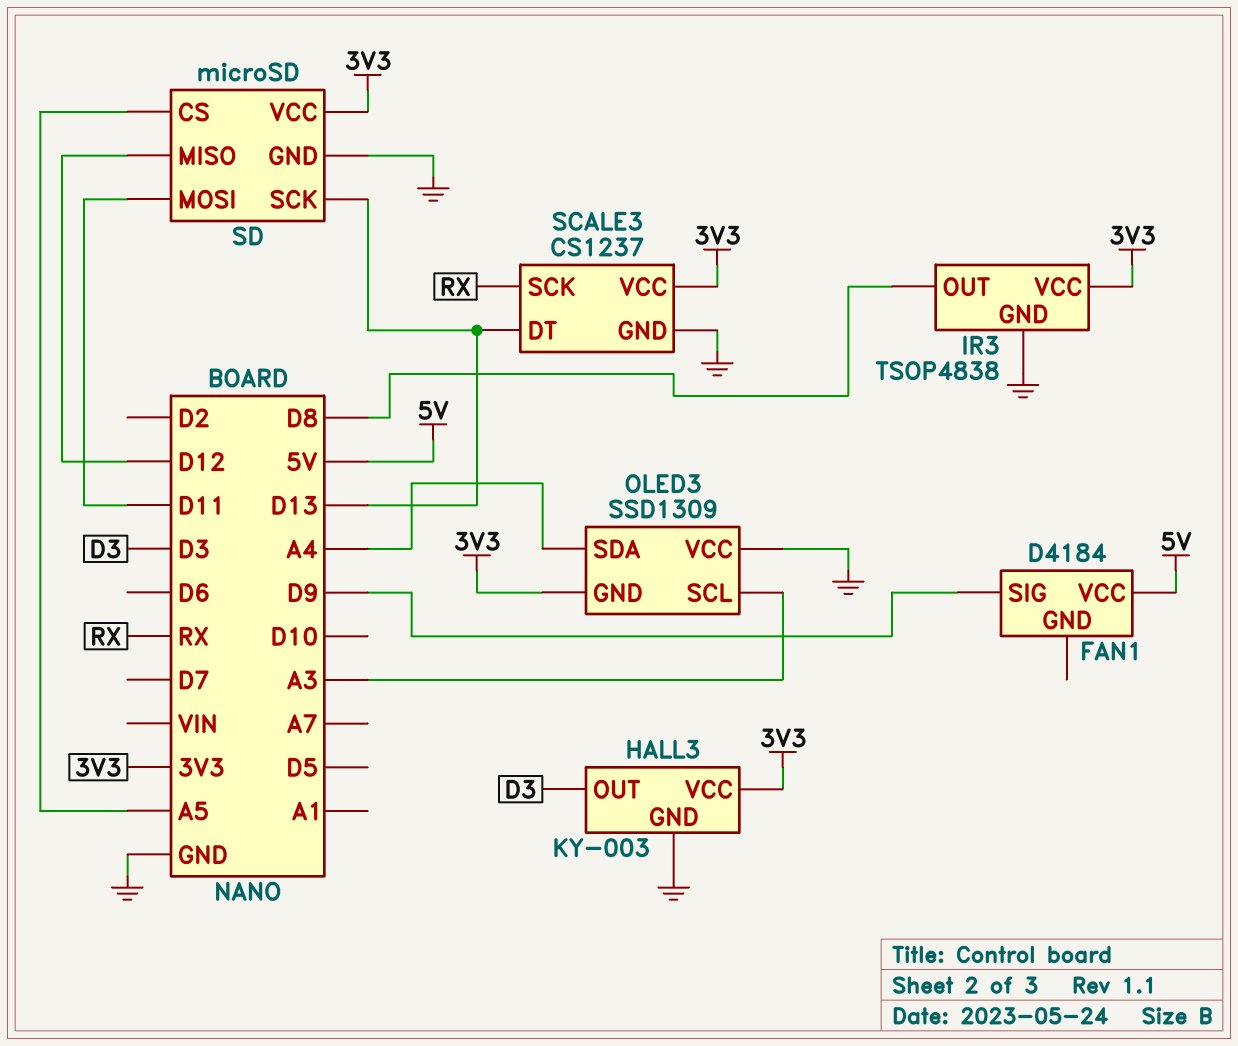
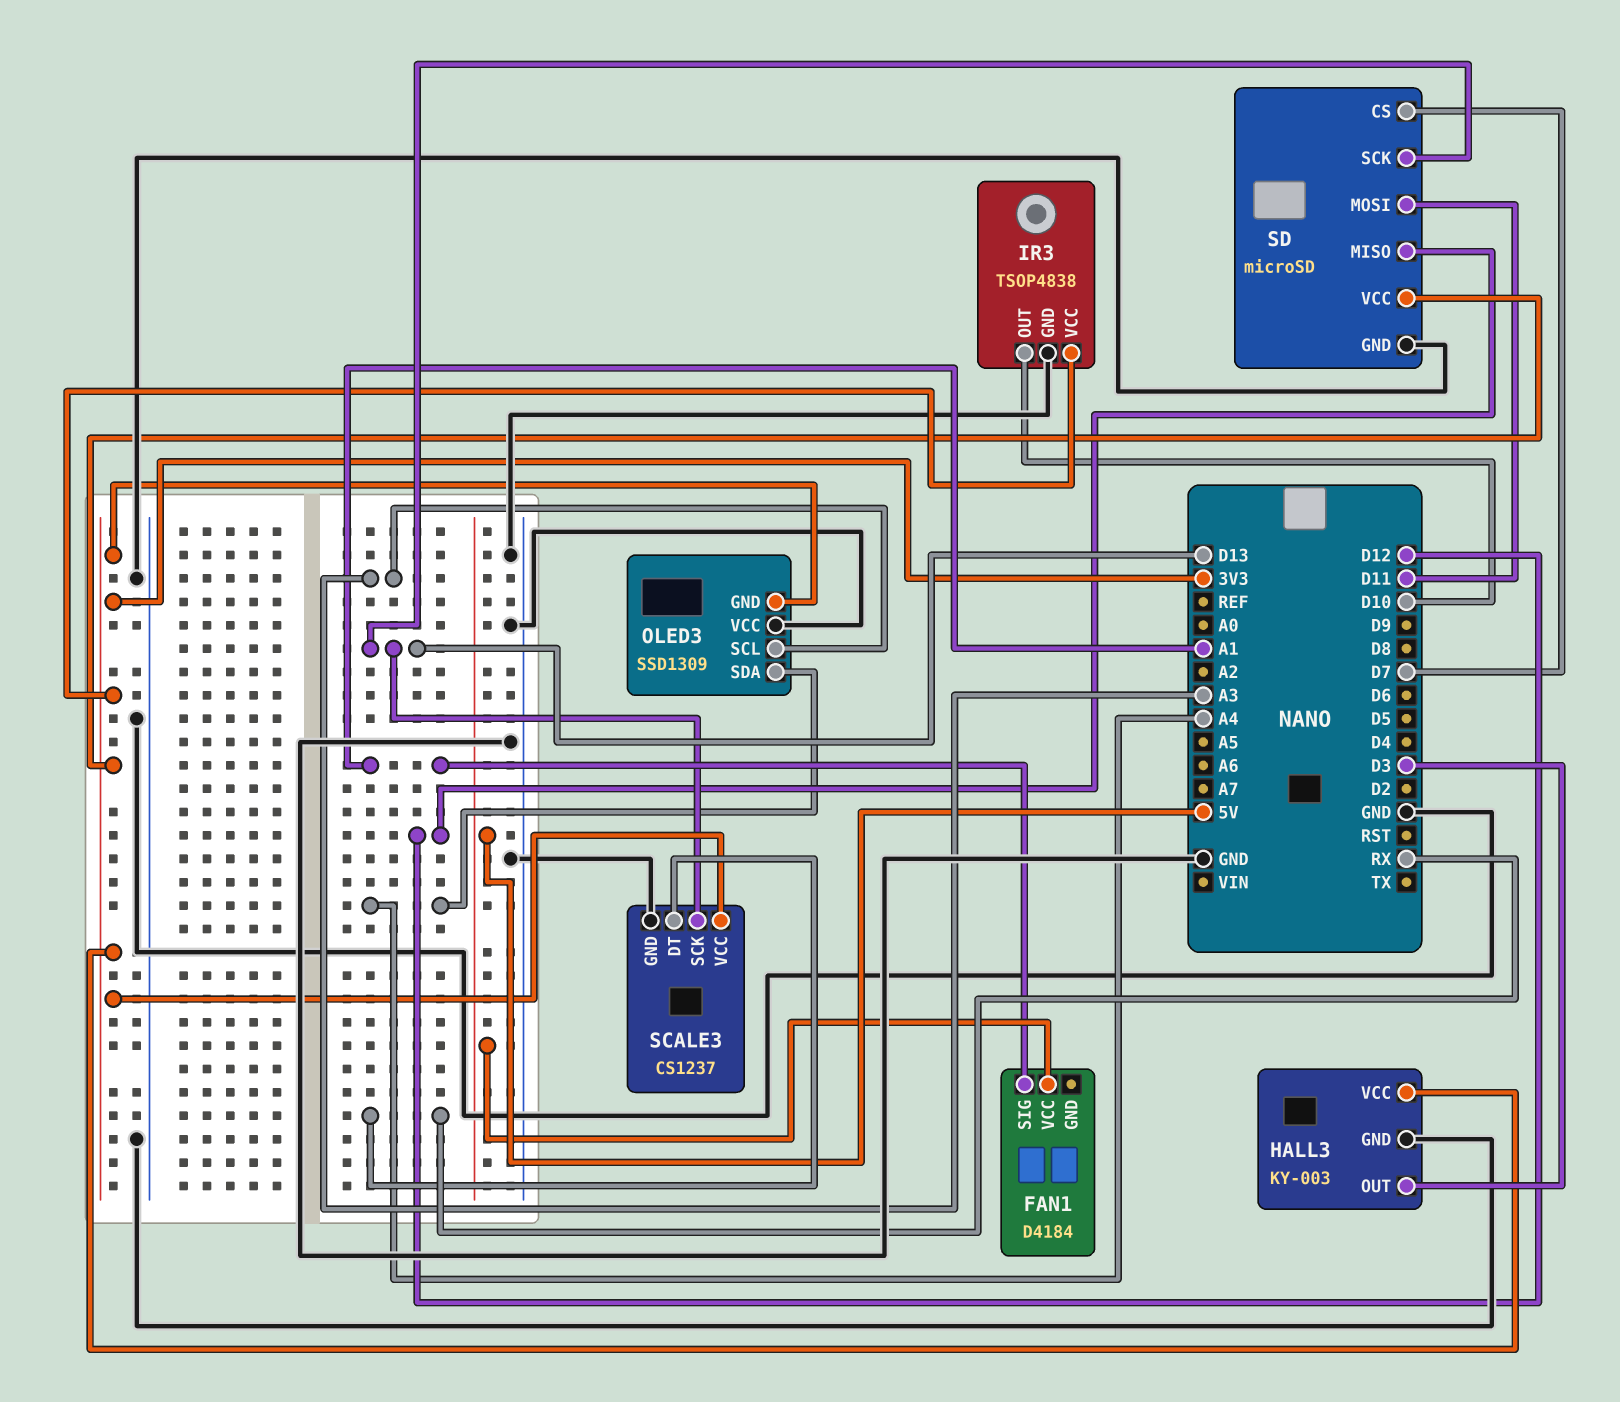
FAN1 pin SIG: D9 -> A1
IR3 pin OUT: D8 -> D10
SCALE3 pin DT: D13 -> RX
SCALE3 pin SCK: RX -> D13
SD pin CS: A5 -> D7

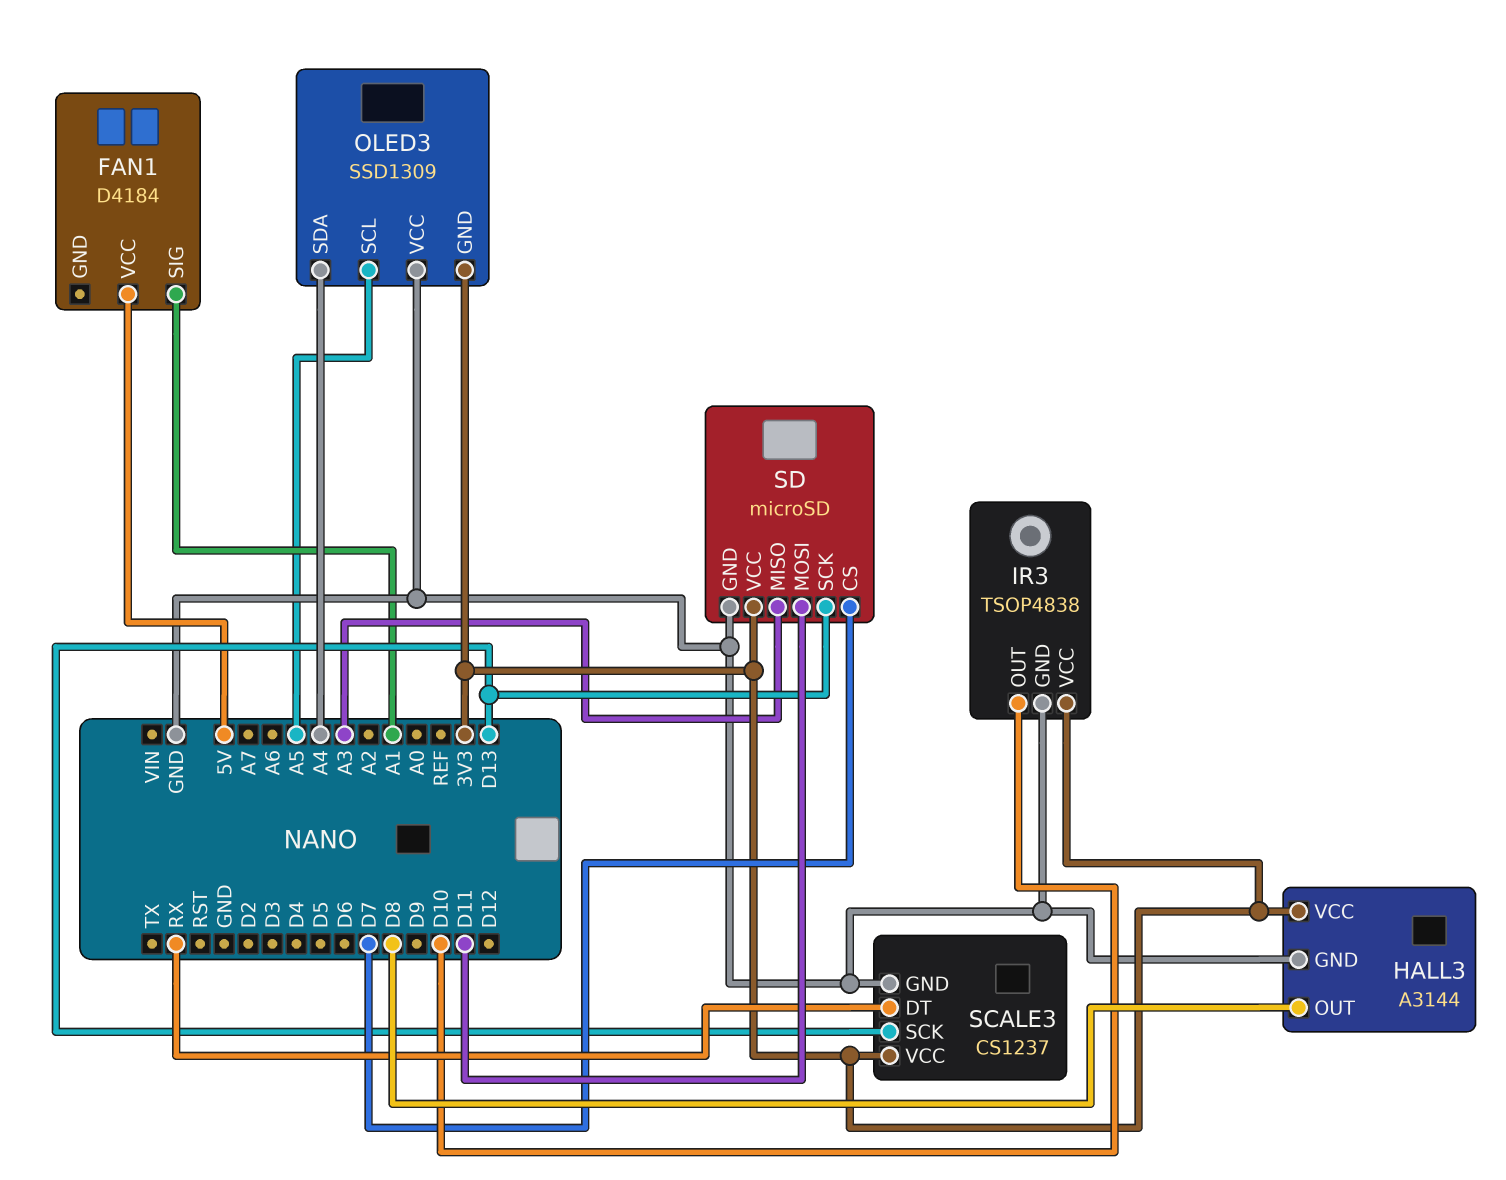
HALL3: KY-003 -> A3144
HALL3 pin OUT: D3 -> D8
OLED3 pin SCL: A3 -> A5
SD pin MISO: D12 -> A3

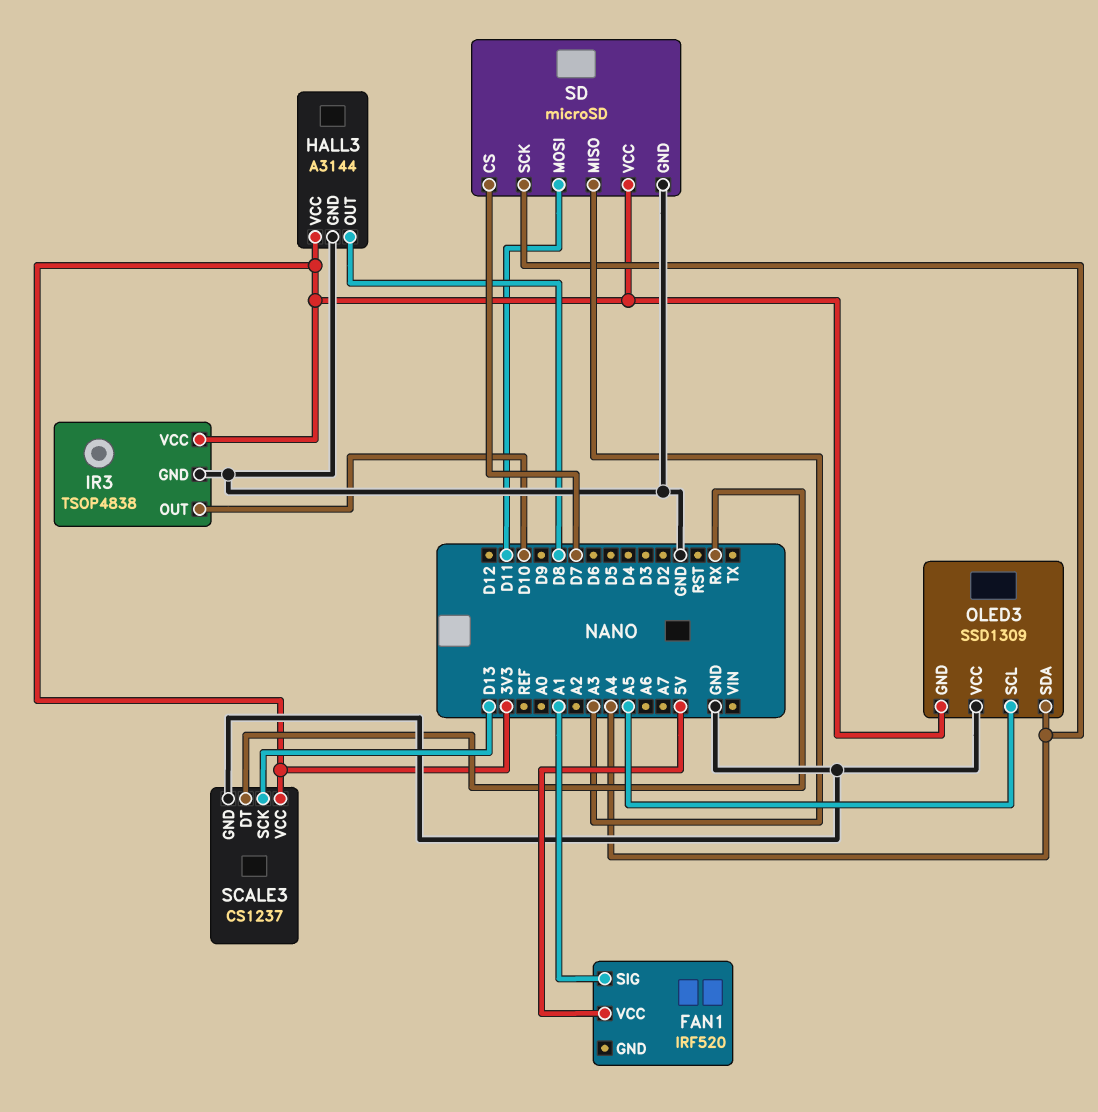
FAN1: D4184 -> IRF520
SD pin SCK: D13 -> A4

